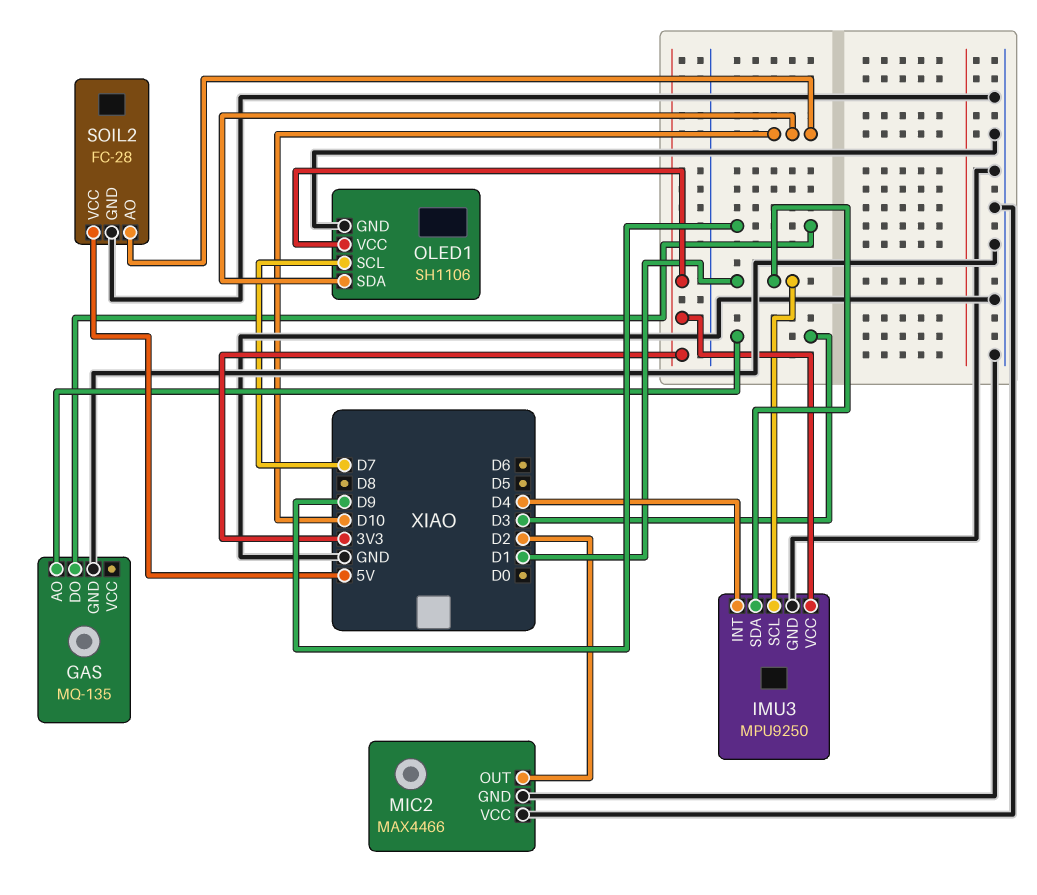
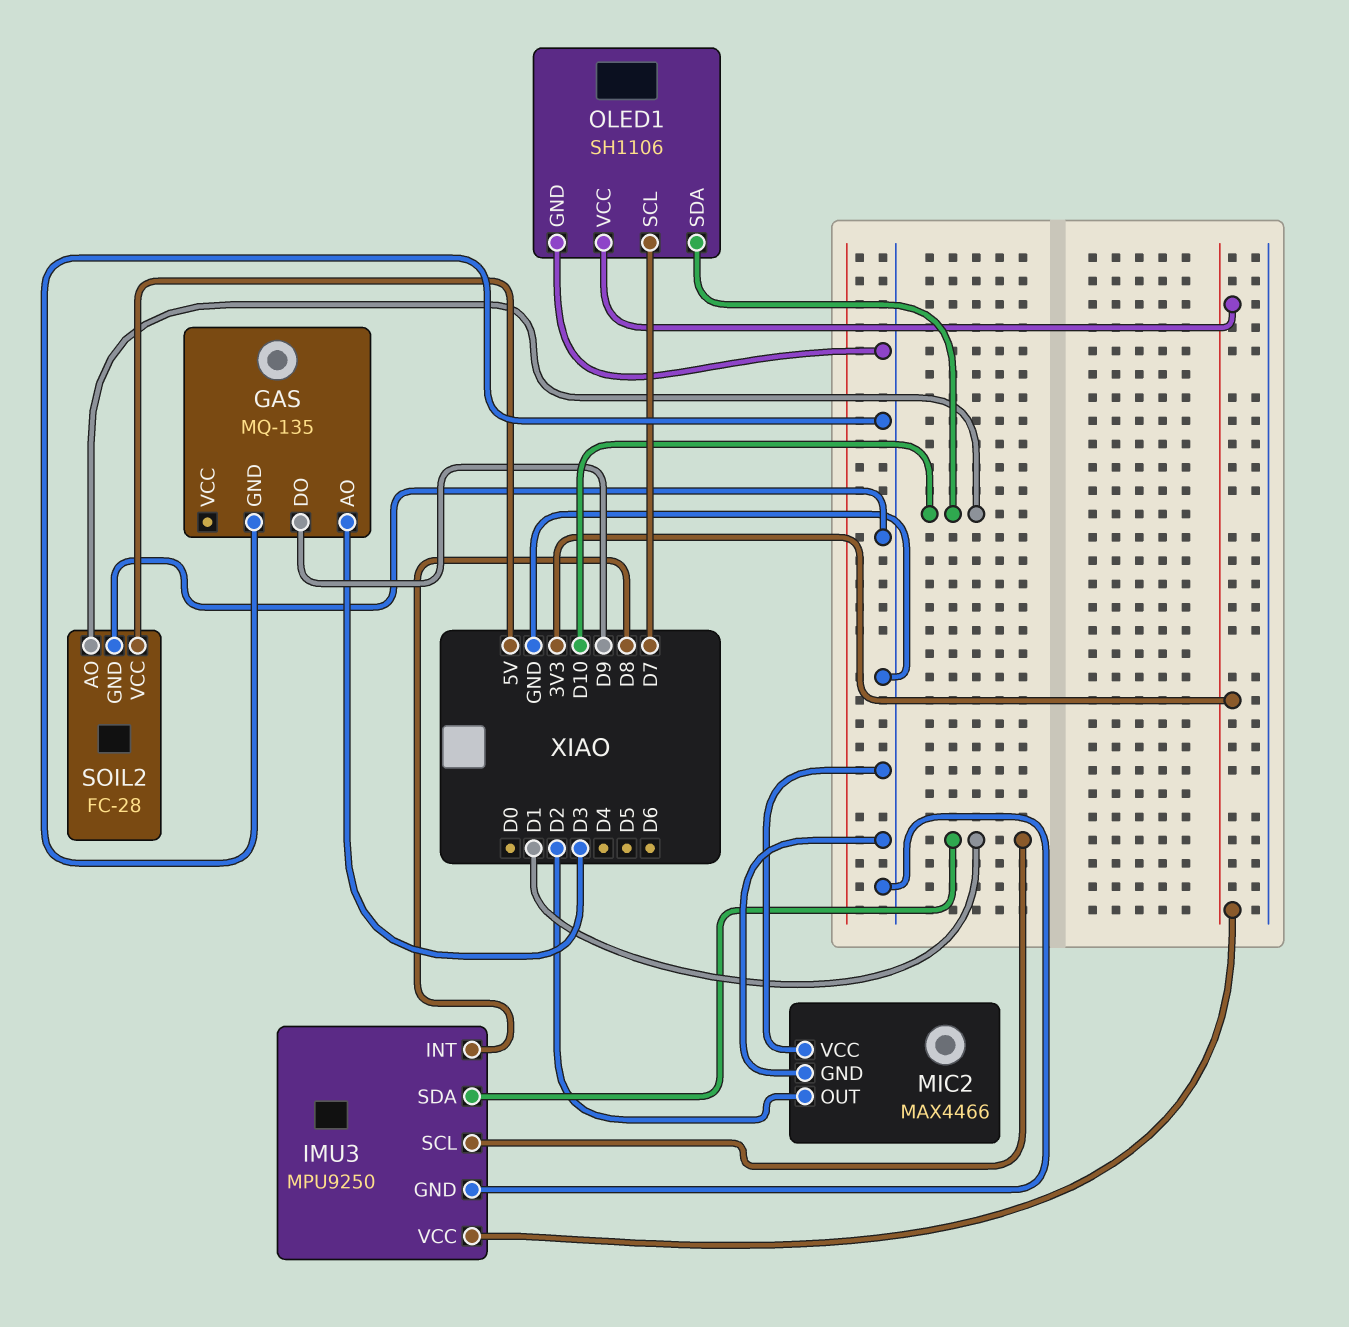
IMU3 pin INT: D4 -> D8

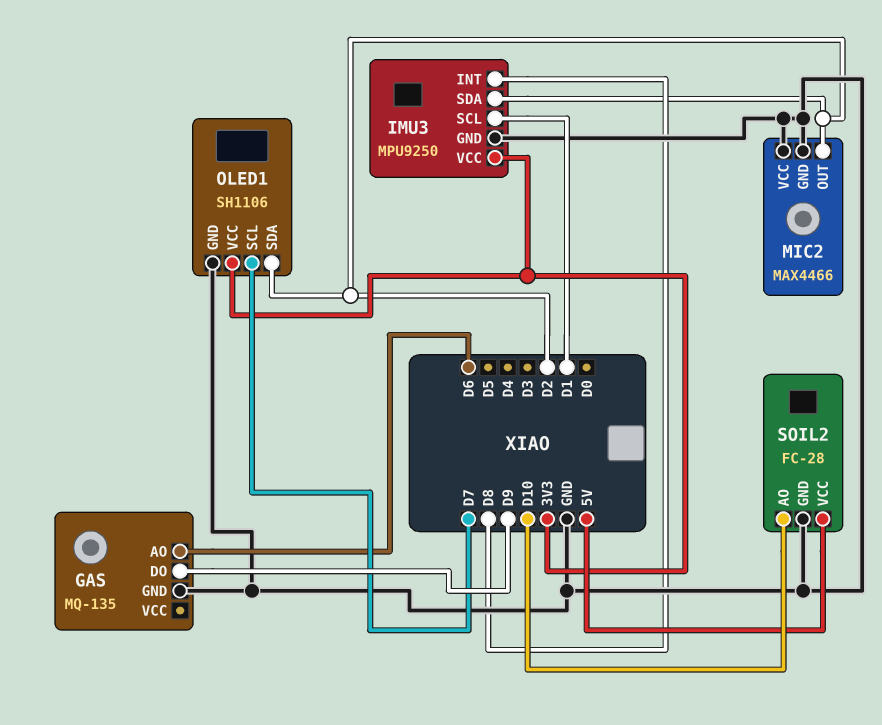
GAS pin AO: D3 -> D6
IMU3 pin SDA: D1 -> D2
OLED1 pin SDA: D10 -> D2

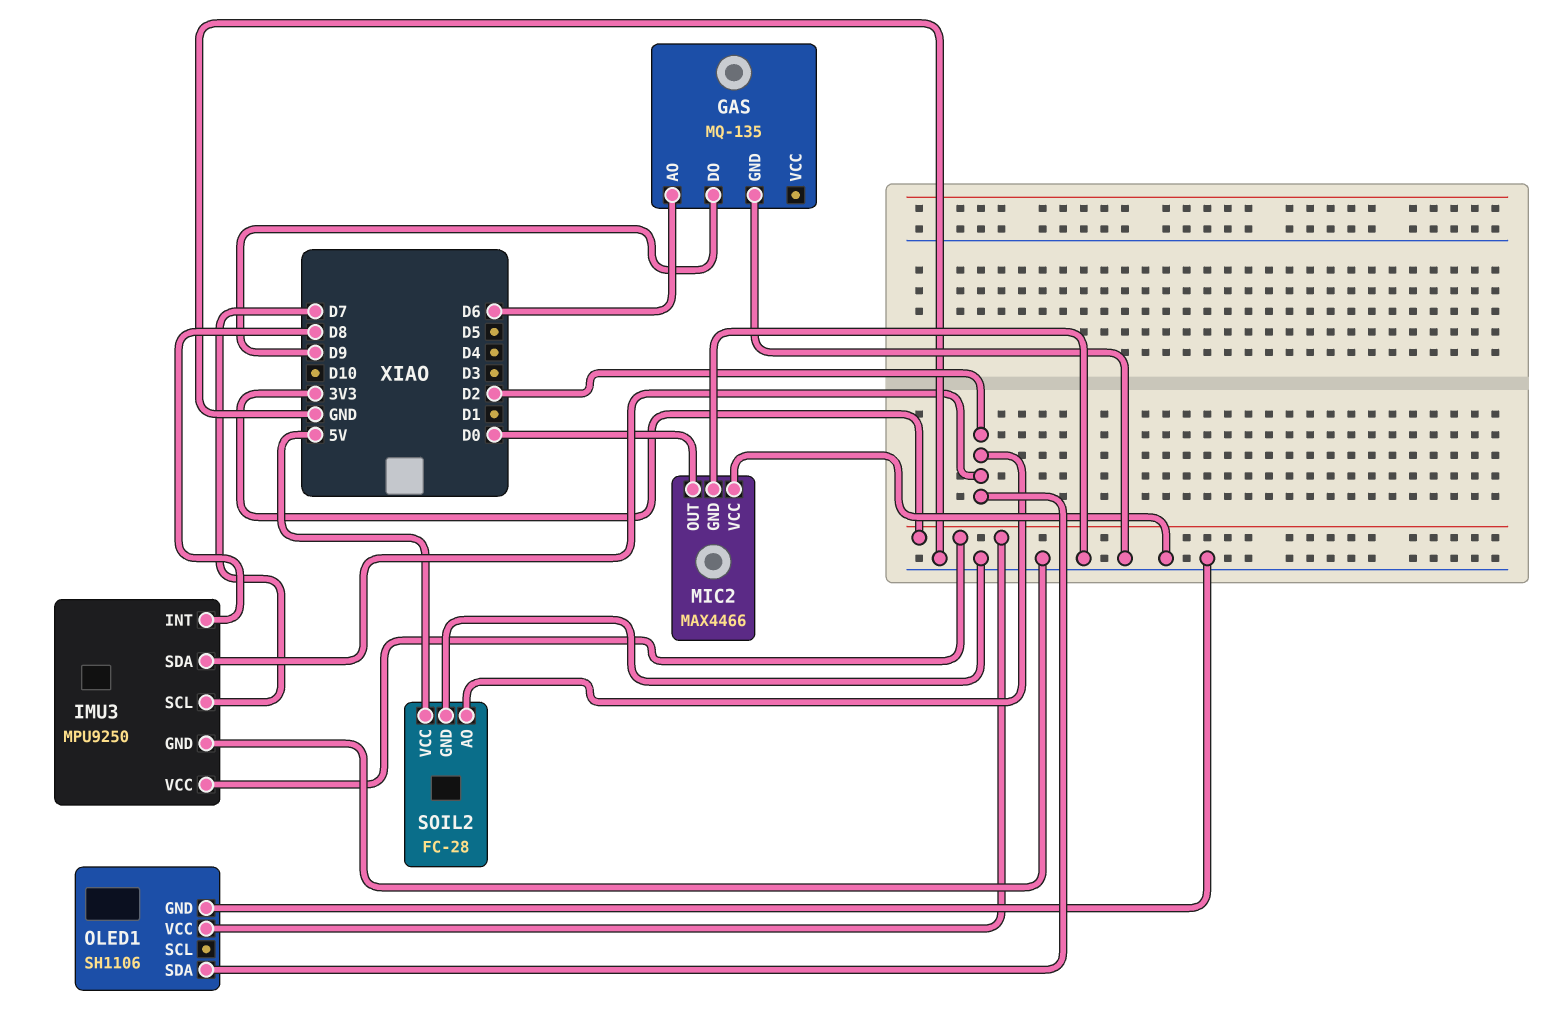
IMU3 pin SCL: D1 -> D7
MIC2 pin OUT: D2 -> D0
OLED1 pin SCL: D7 -> none
SOIL2 pin AO: D10 -> D2

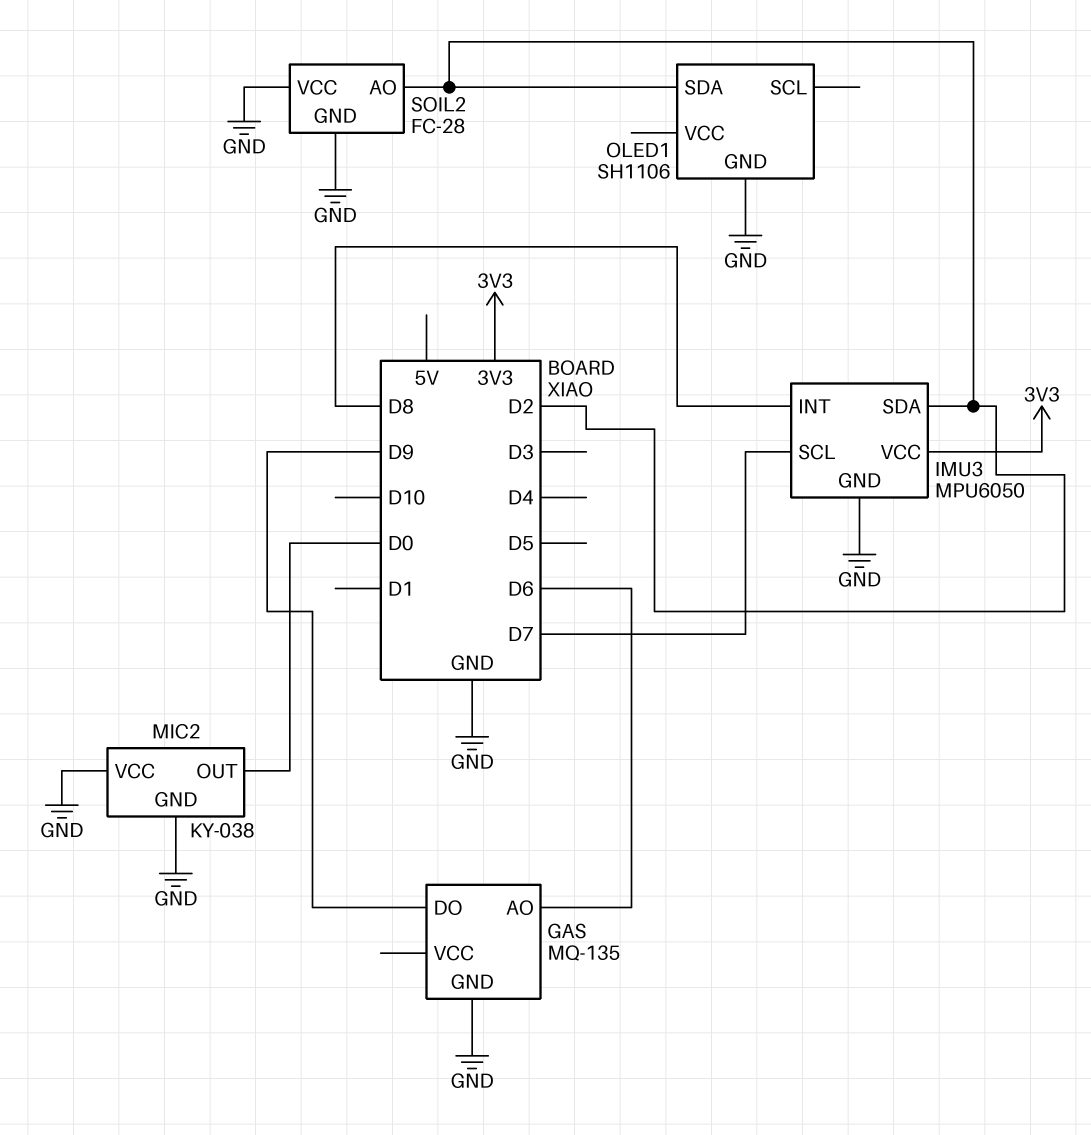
IMU3: MPU9250 -> MPU6050
MIC2: MAX4466 -> KY-038
OLED1 pin VCC: 3V3 -> none
SOIL2 pin VCC: 5V -> GND

